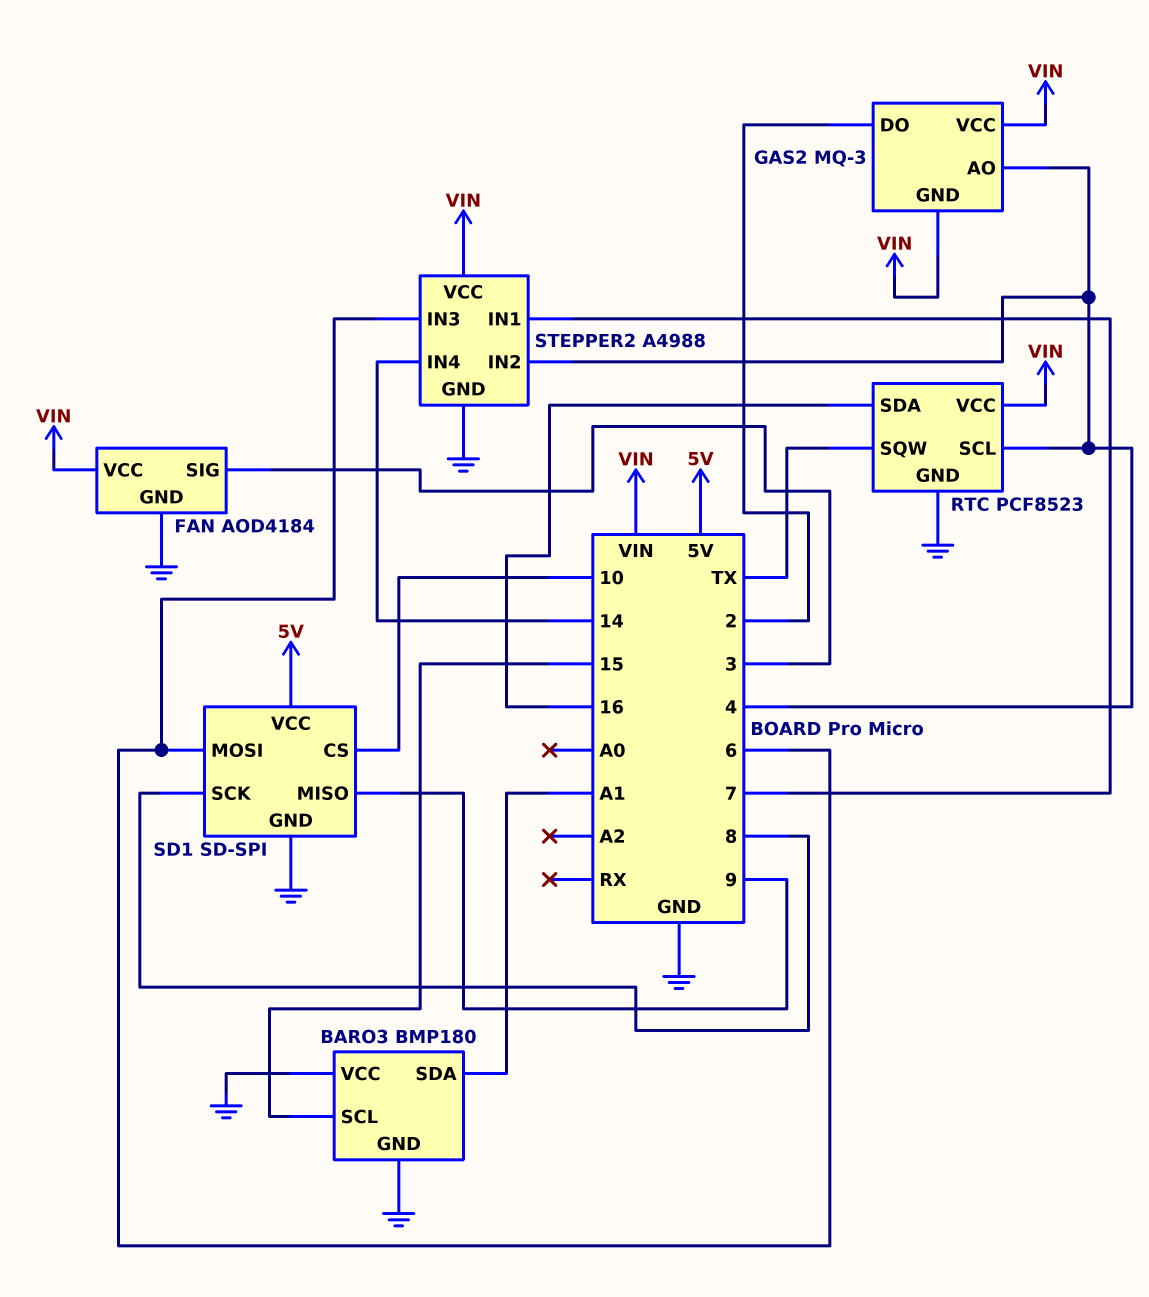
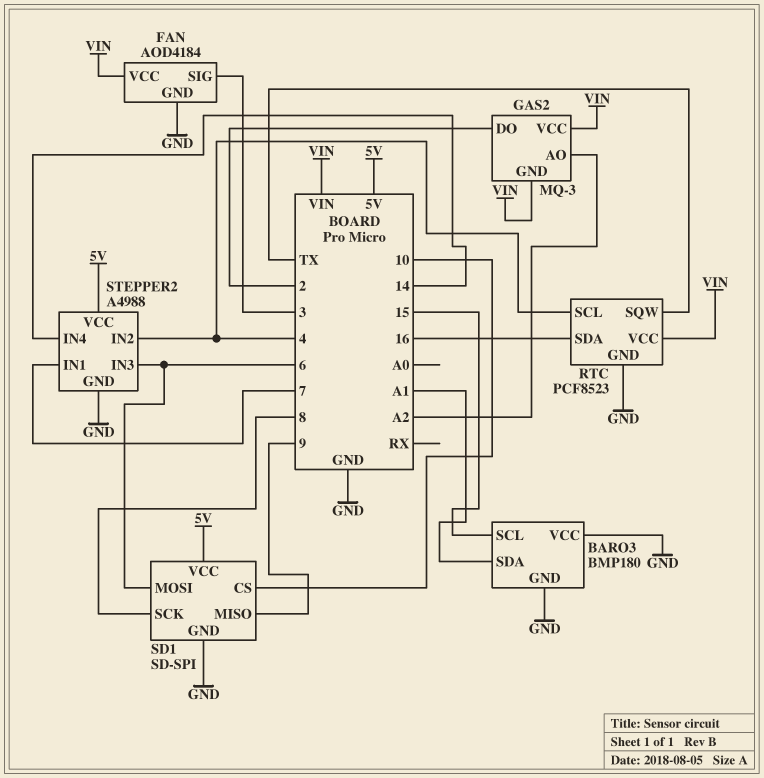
GAS2 pin AO: 4 -> A2
STEPPER2 pin VCC: VIN -> 5V

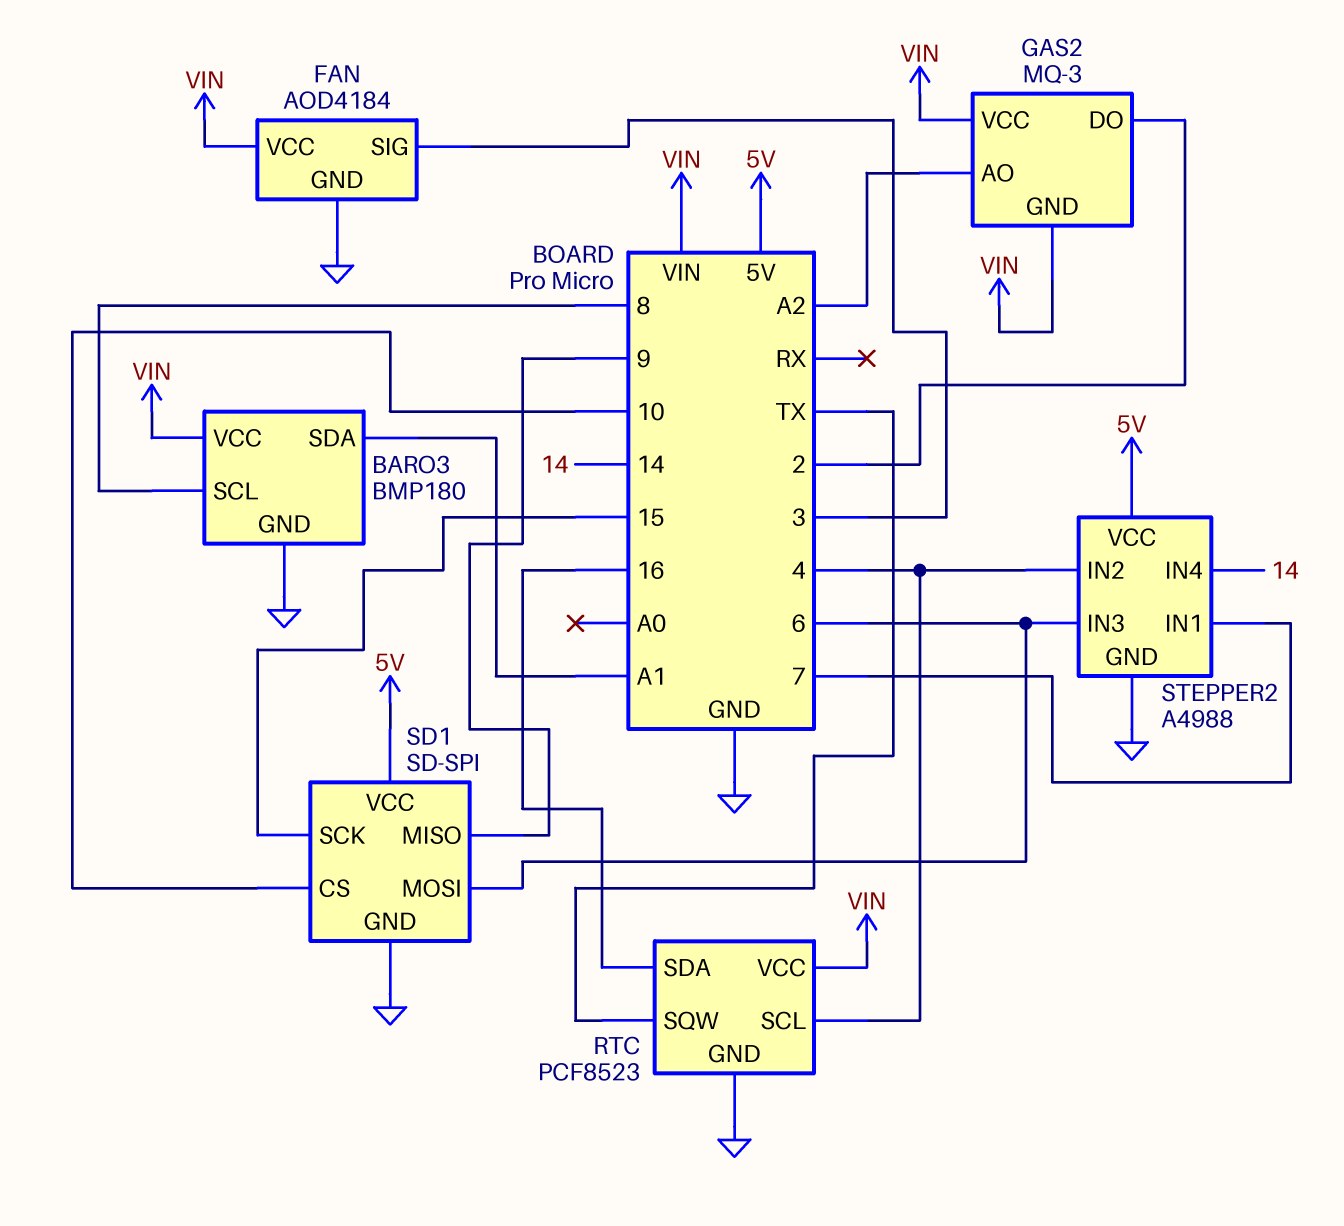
BARO3 pin SCL: 15 -> 8
BARO3 pin VCC: GND -> VIN
SD1 pin SCK: 8 -> 15

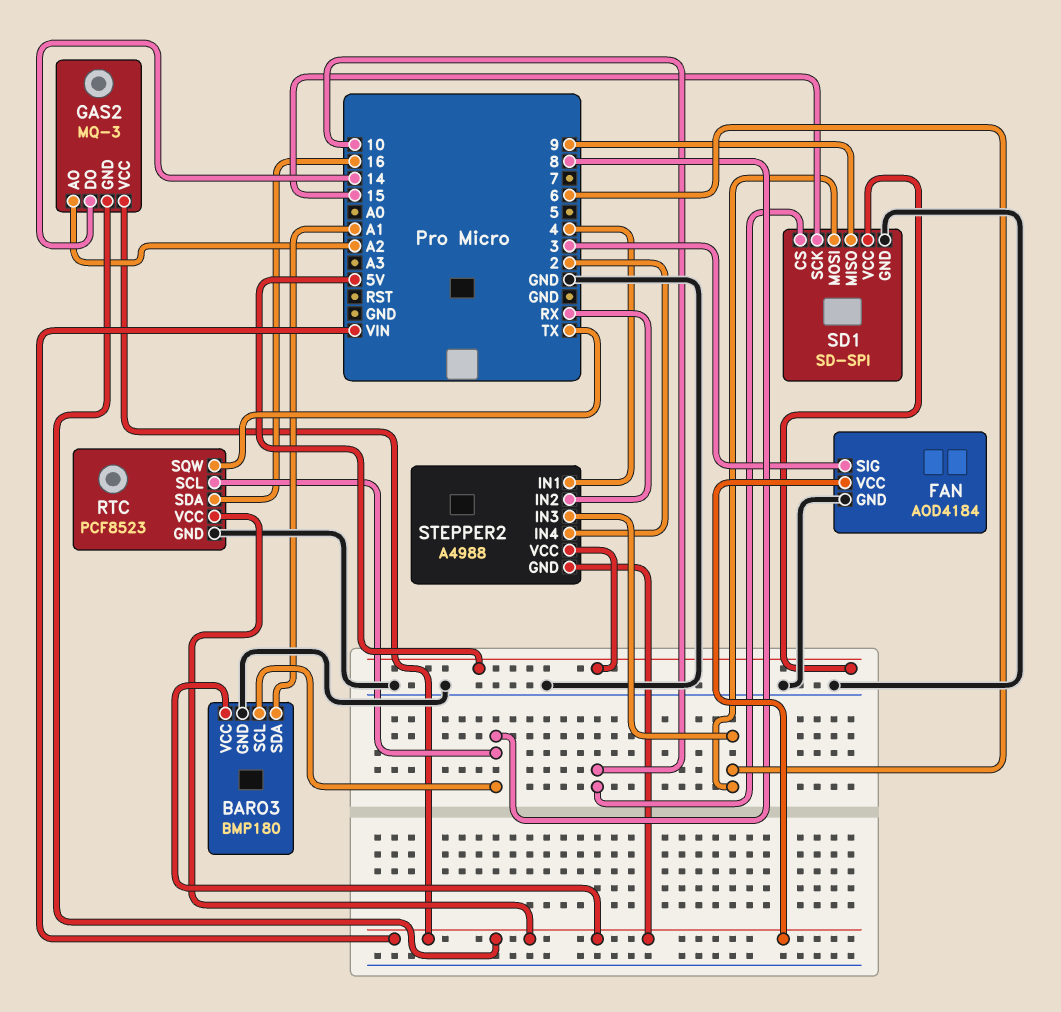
GAS2 pin DO: 2 -> 14
RTC pin SCL: 4 -> 8
STEPPER2 pin GND: GND -> VIN
STEPPER2 pin IN1: 7 -> 4
STEPPER2 pin IN2: 4 -> RX
STEPPER2 pin IN4: 14 -> 2

